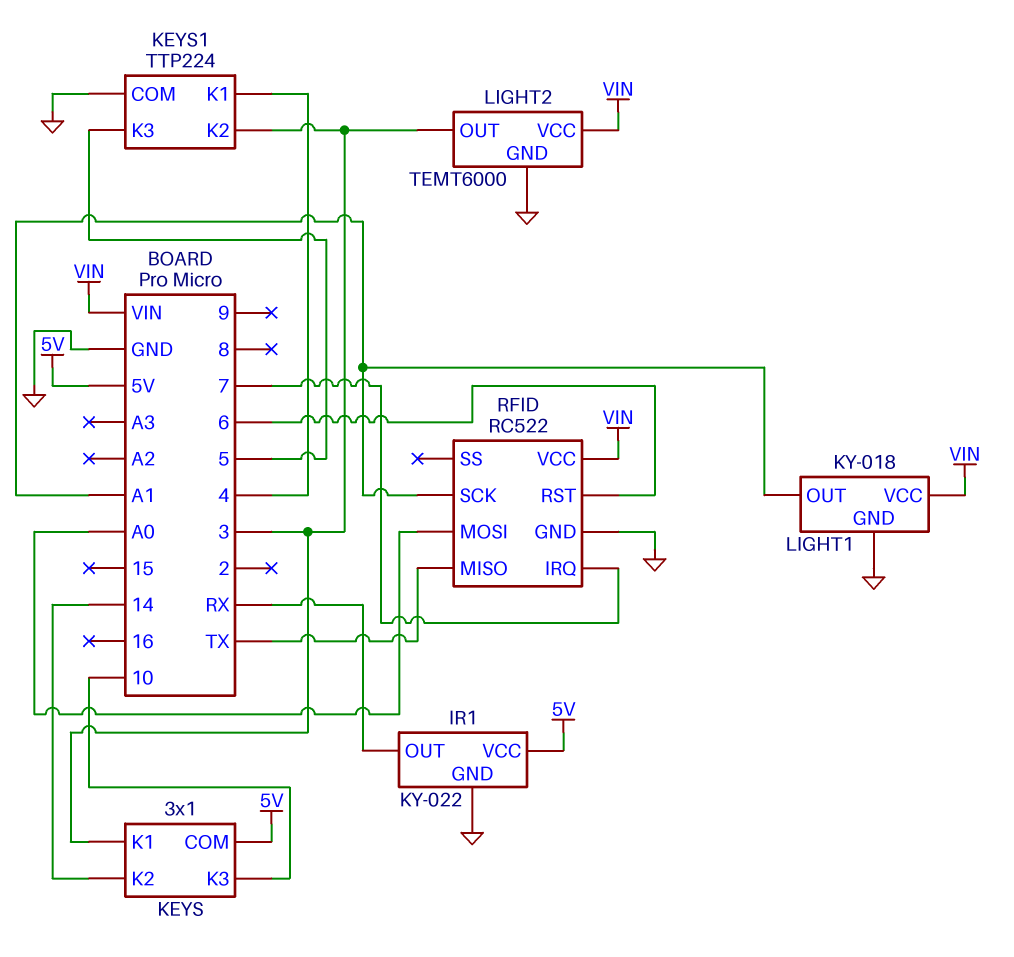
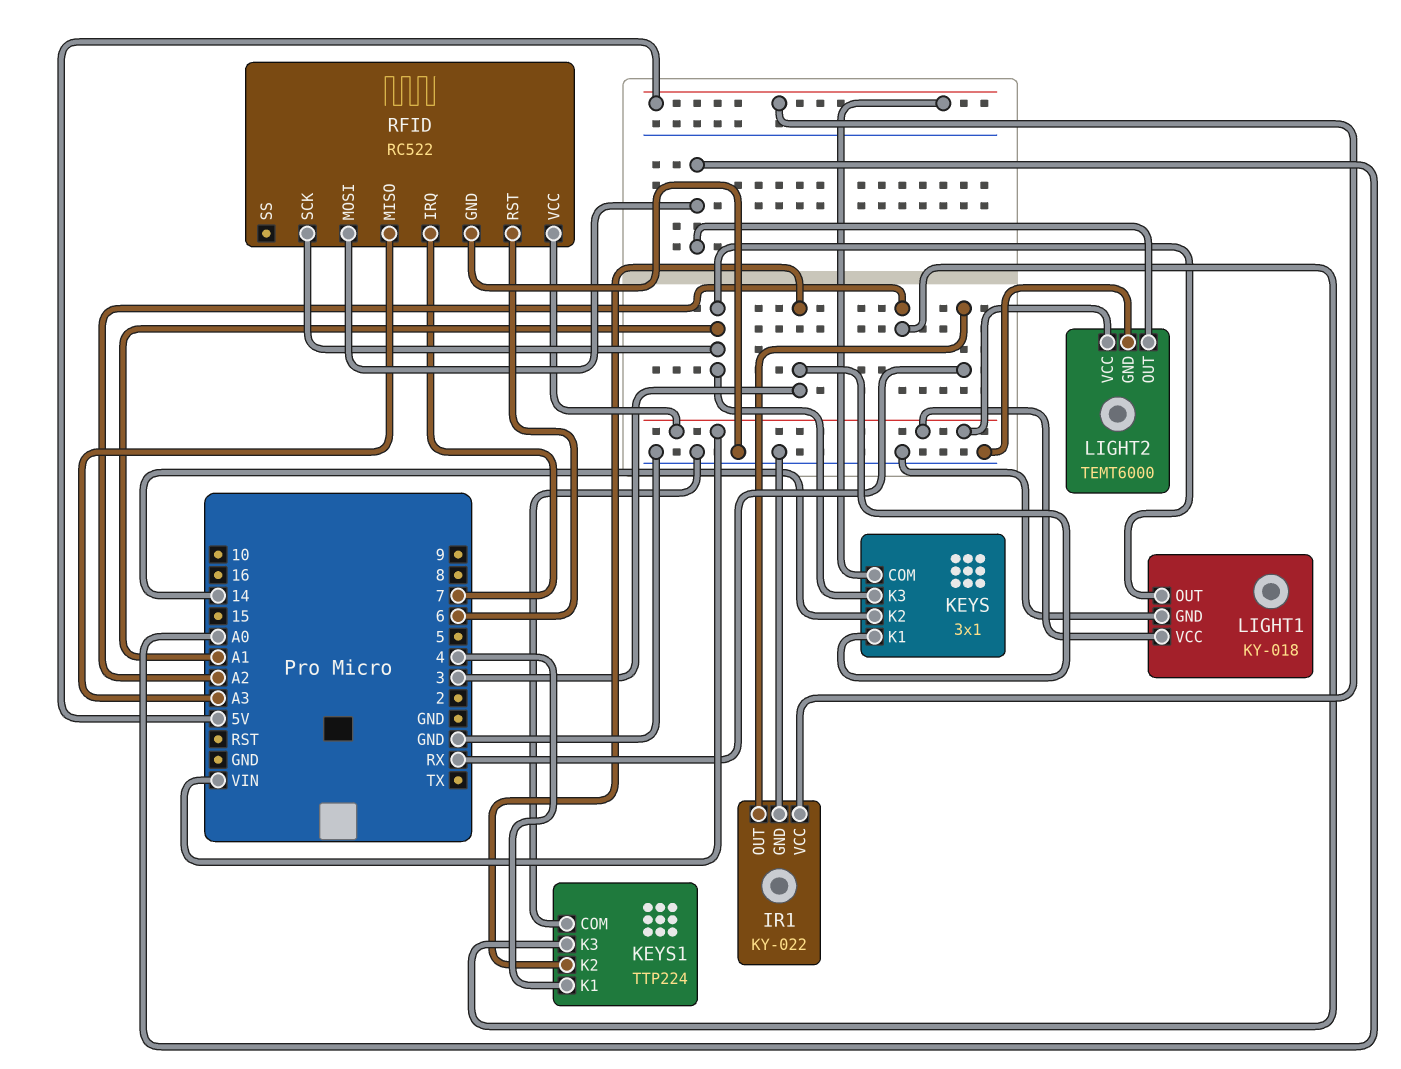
KEYS pin K3: 10 -> A1
KEYS1 pin K3: 5 -> A2
LIGHT2 pin OUT: 3 -> A0
RFID pin MISO: TX -> A3

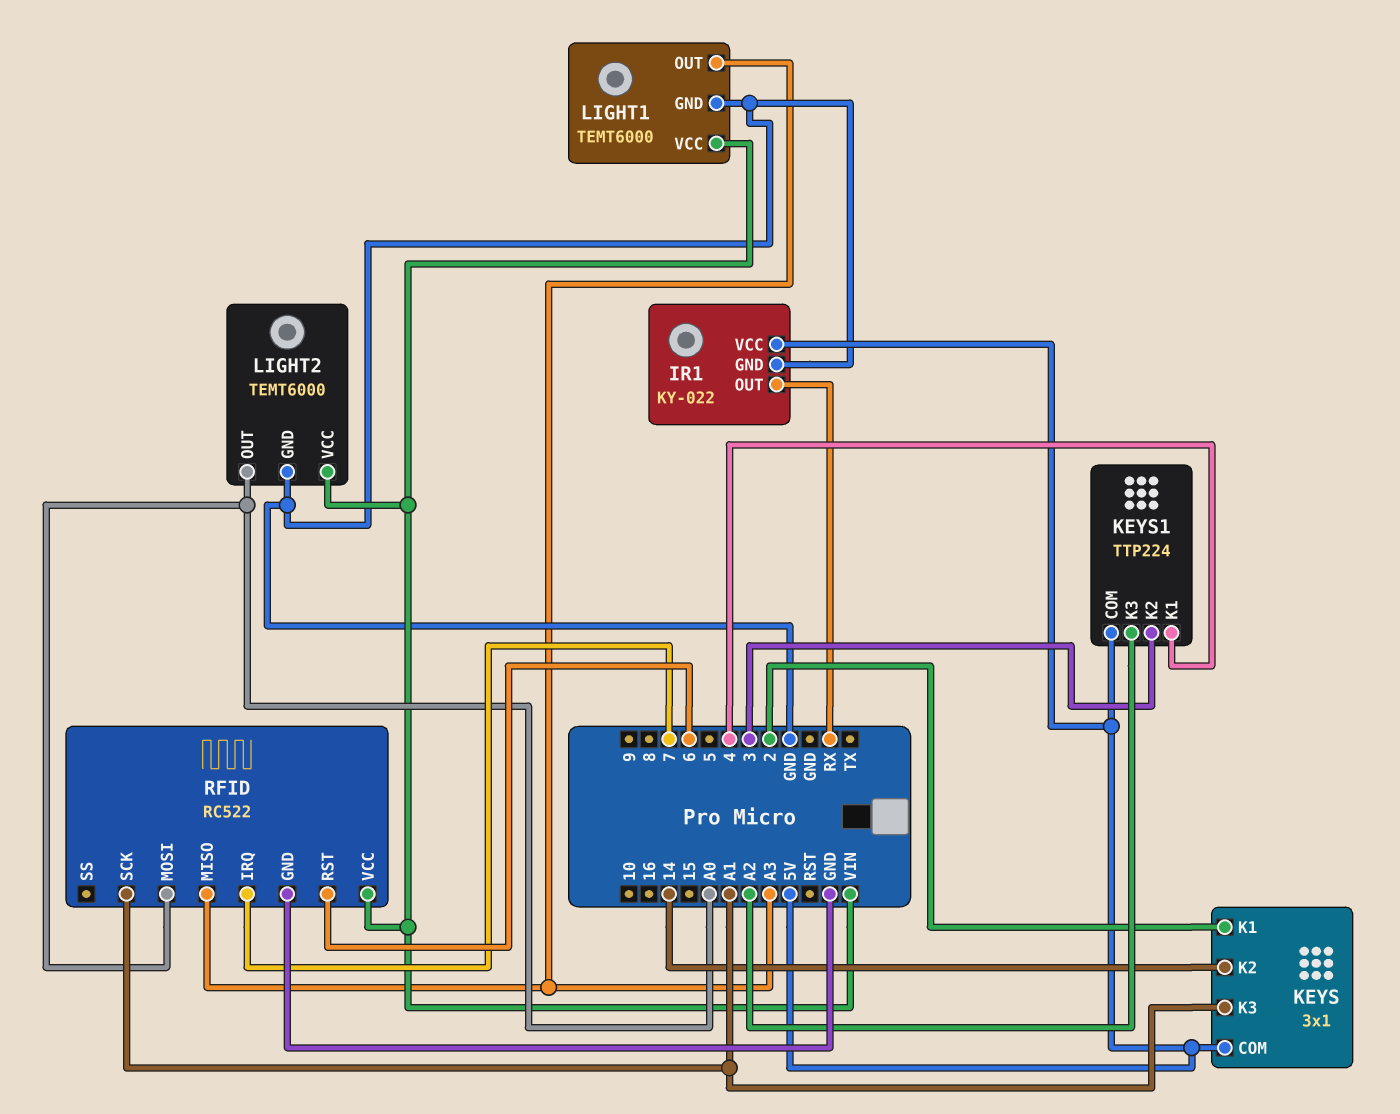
KEYS pin K1: 3 -> 2
KEYS1 pin COM: GND -> 5V
LIGHT1: KY-018 -> TEMT6000
LIGHT1 pin OUT: A1 -> A3

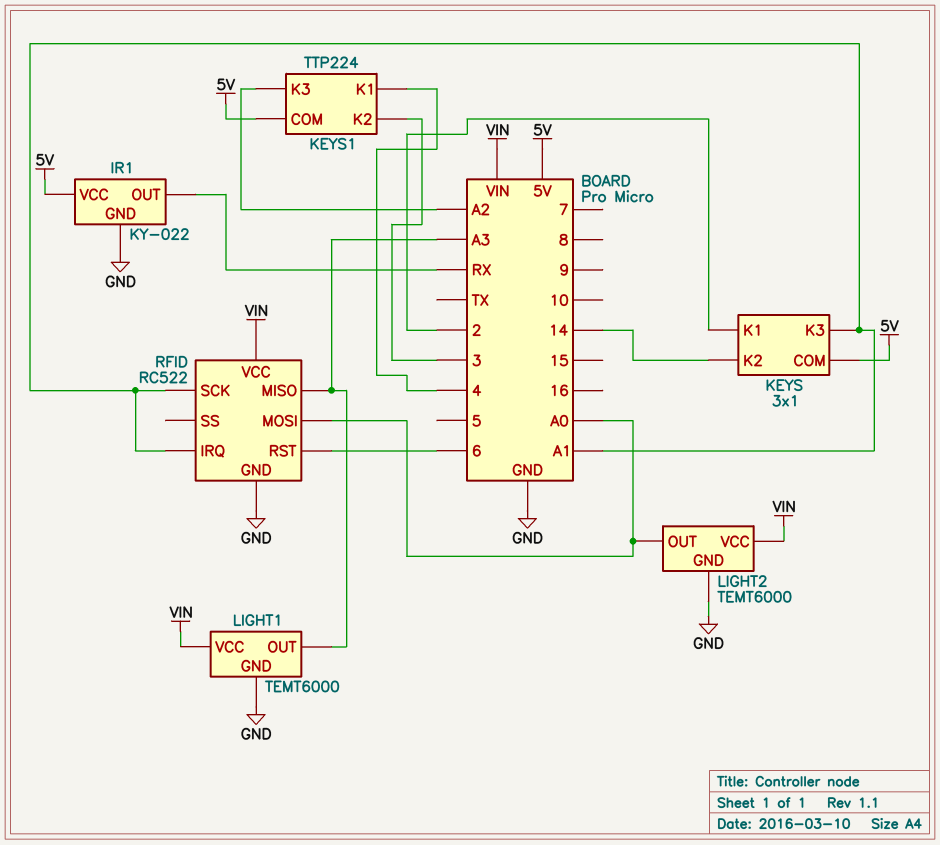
RFID pin IRQ: 7 -> A1

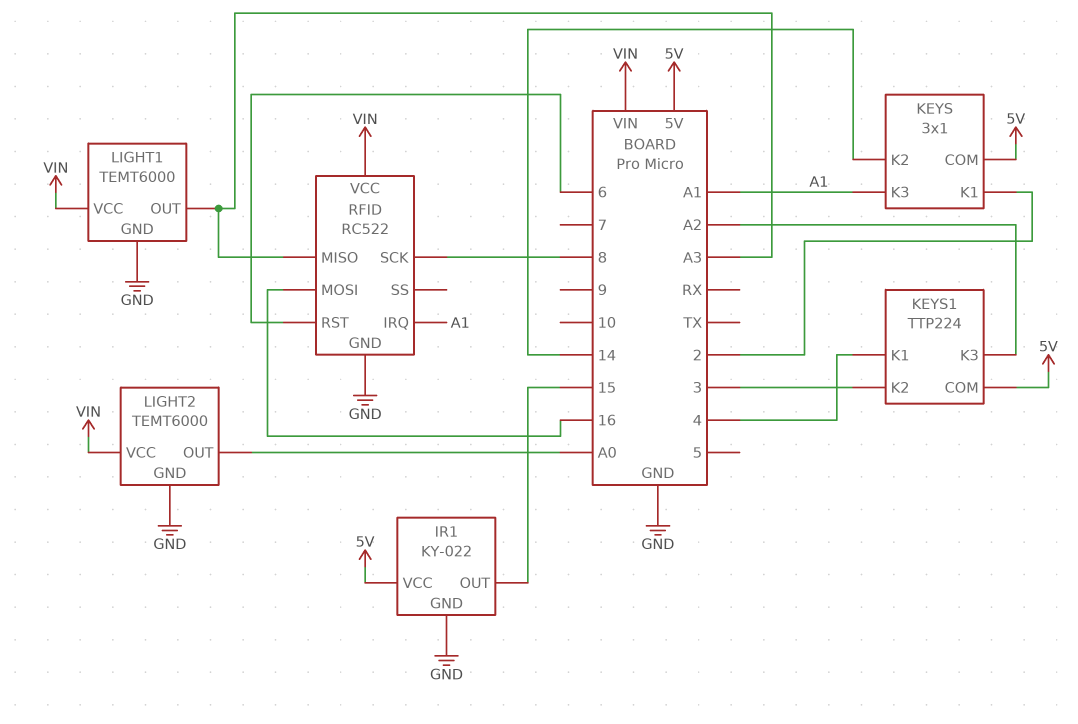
IR1 pin OUT: RX -> 15
RFID pin MOSI: A0 -> 16
RFID pin SCK: A1 -> 8

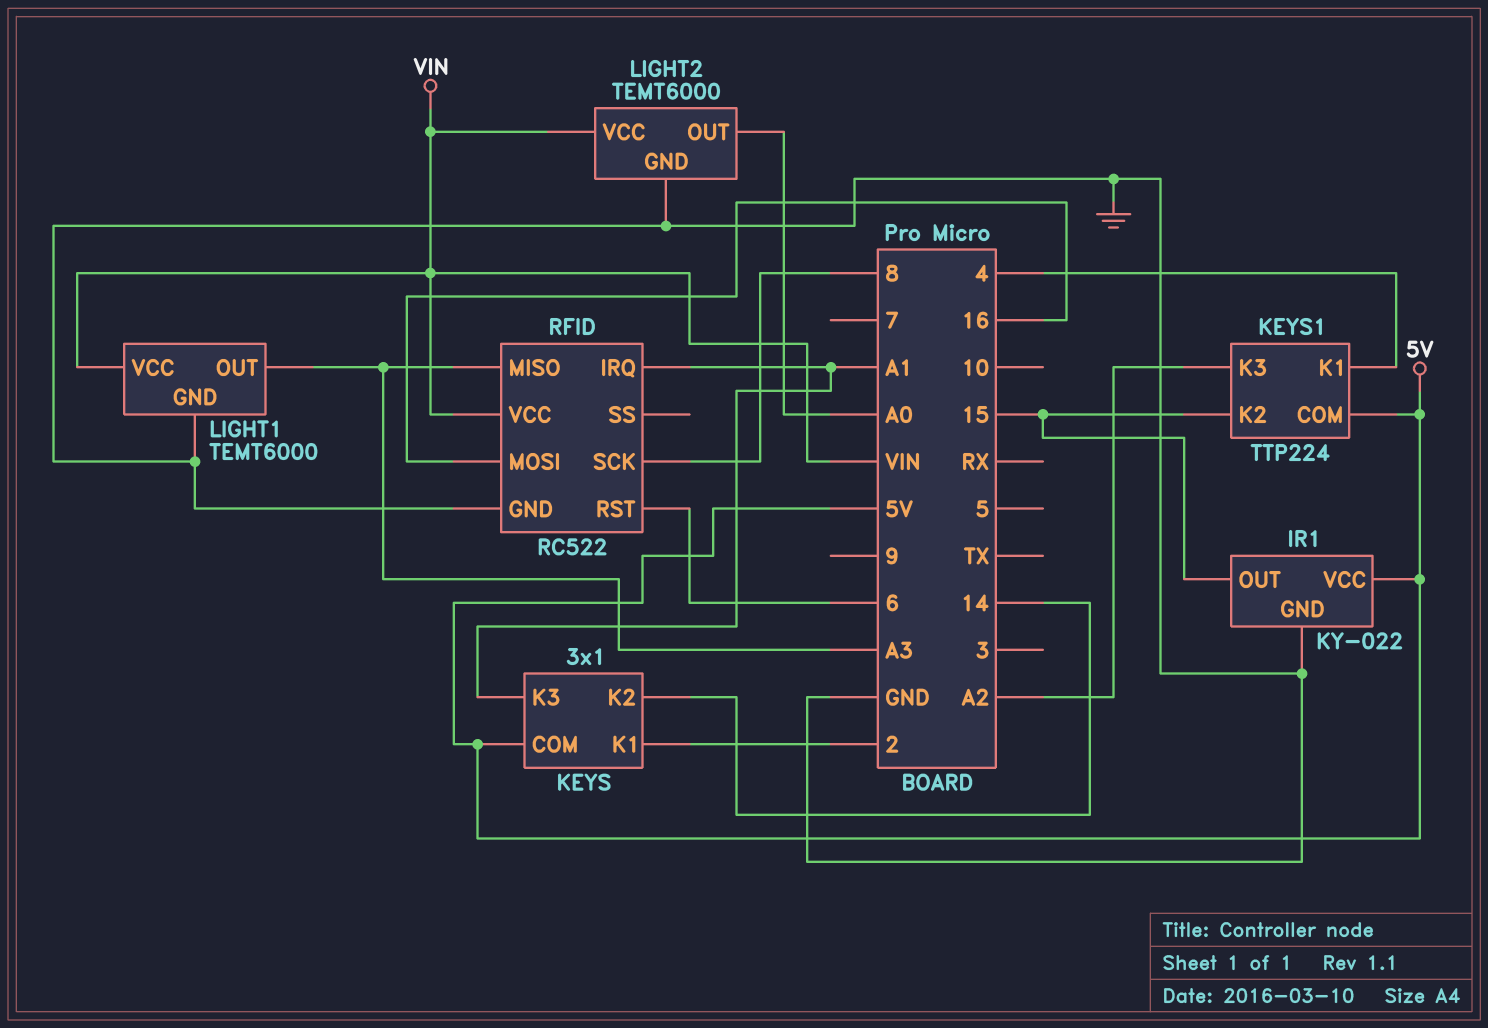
KEYS1 pin K2: 3 -> 15

